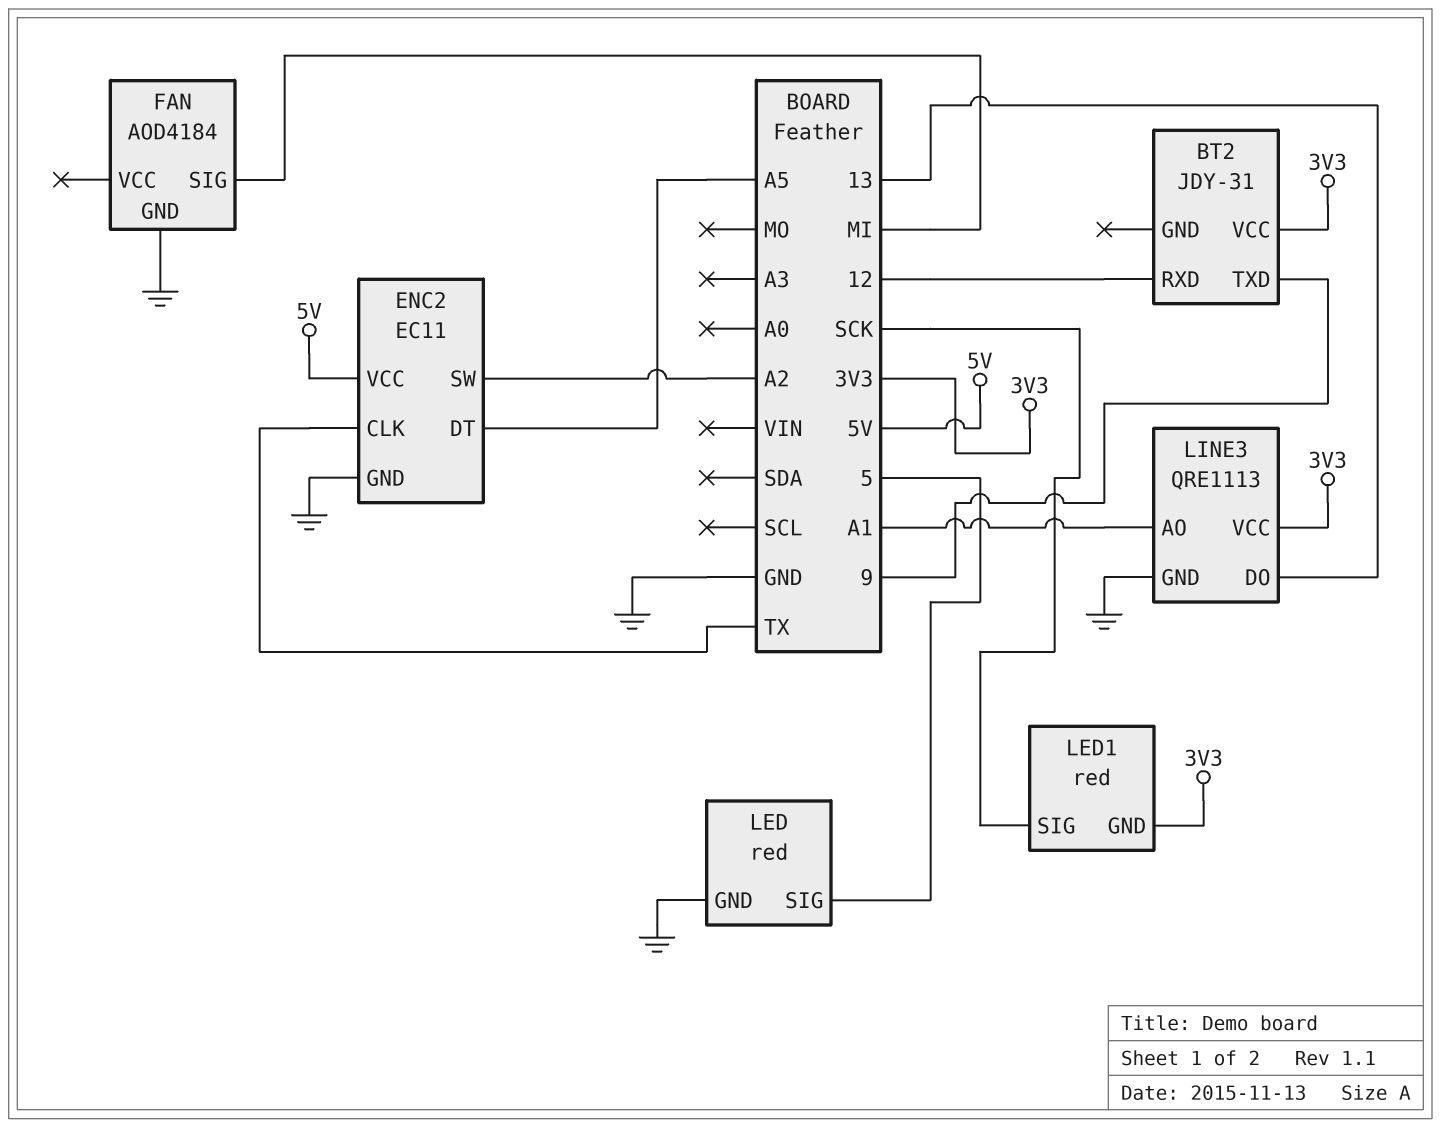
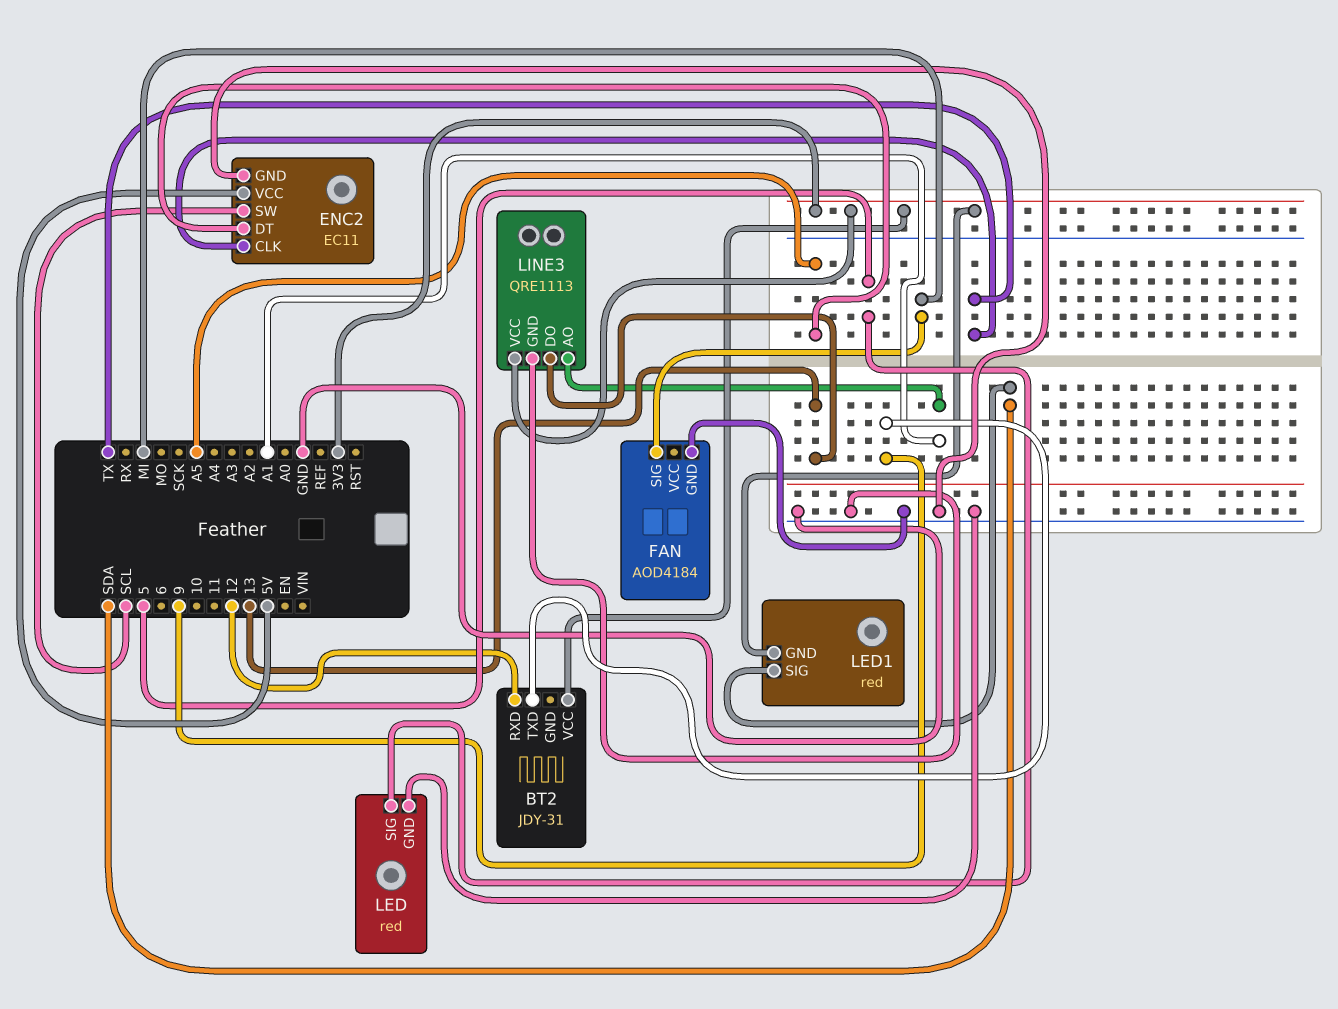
ENC2 pin SW: A2 -> SCL
LED1 pin SIG: SCK -> SDA

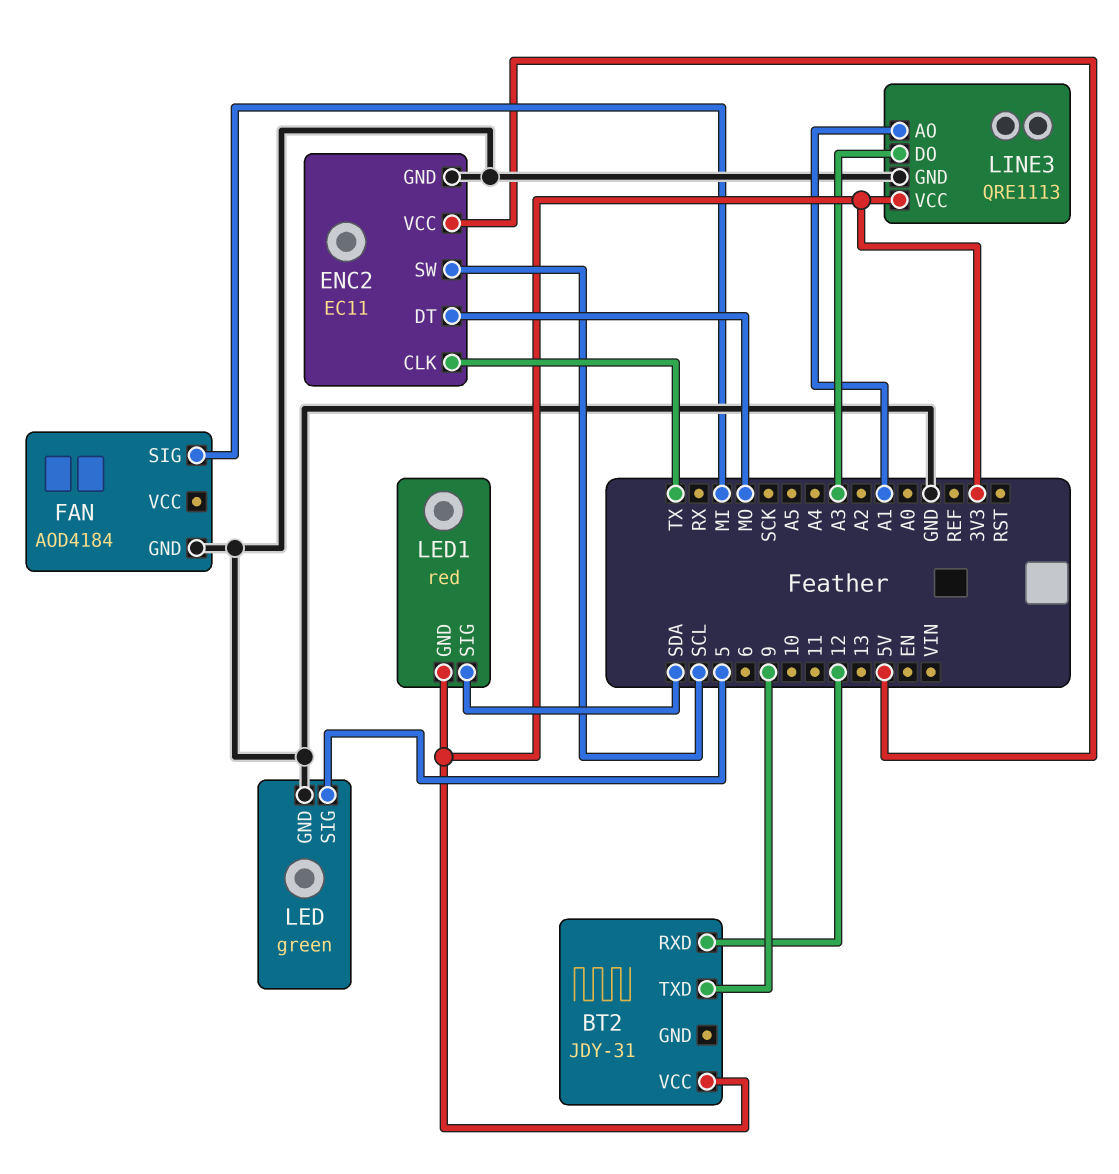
ENC2 pin DT: A5 -> MO
LED: red -> green
LINE3 pin DO: 13 -> A3

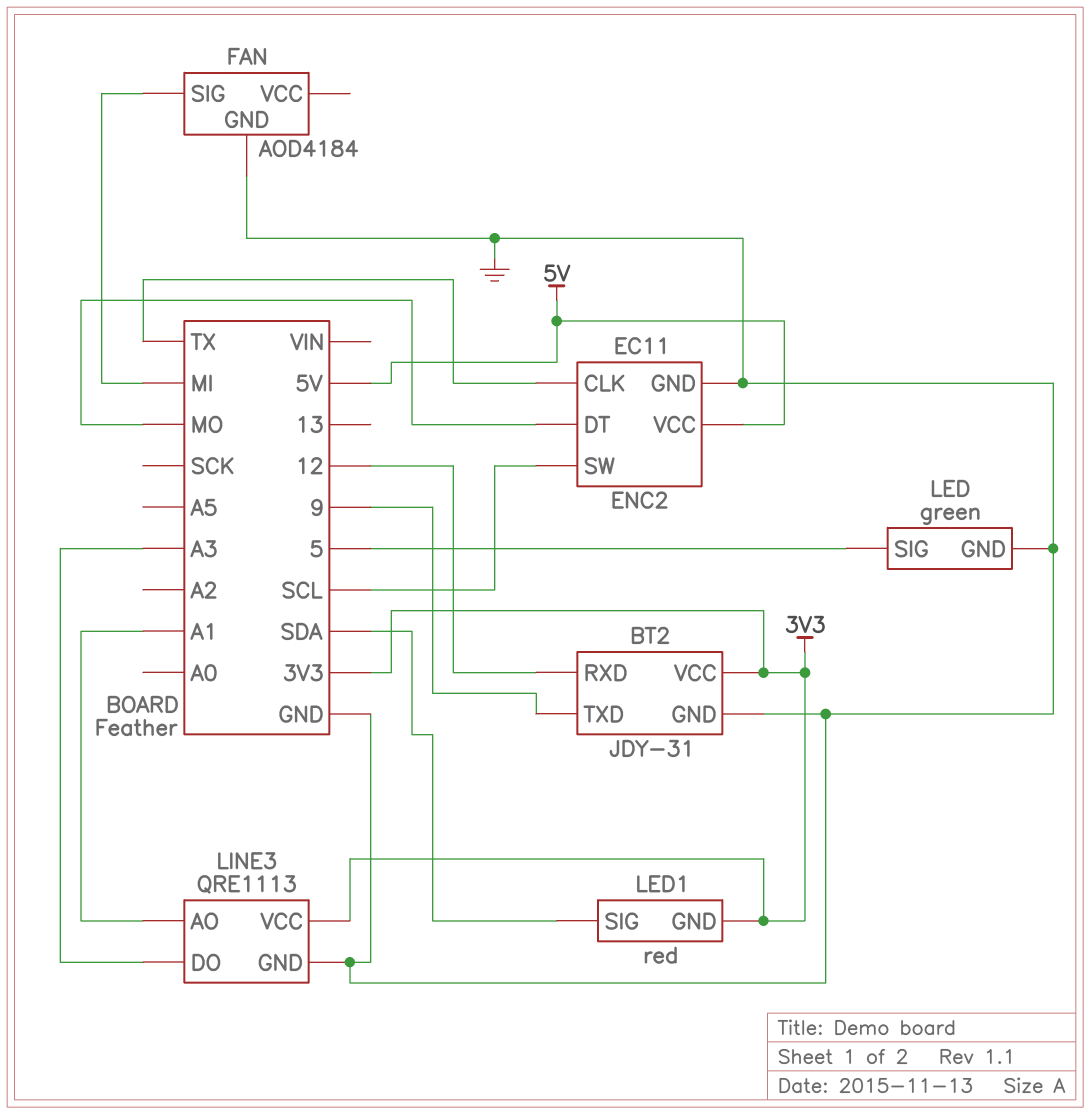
BT2 pin GND: none -> GND

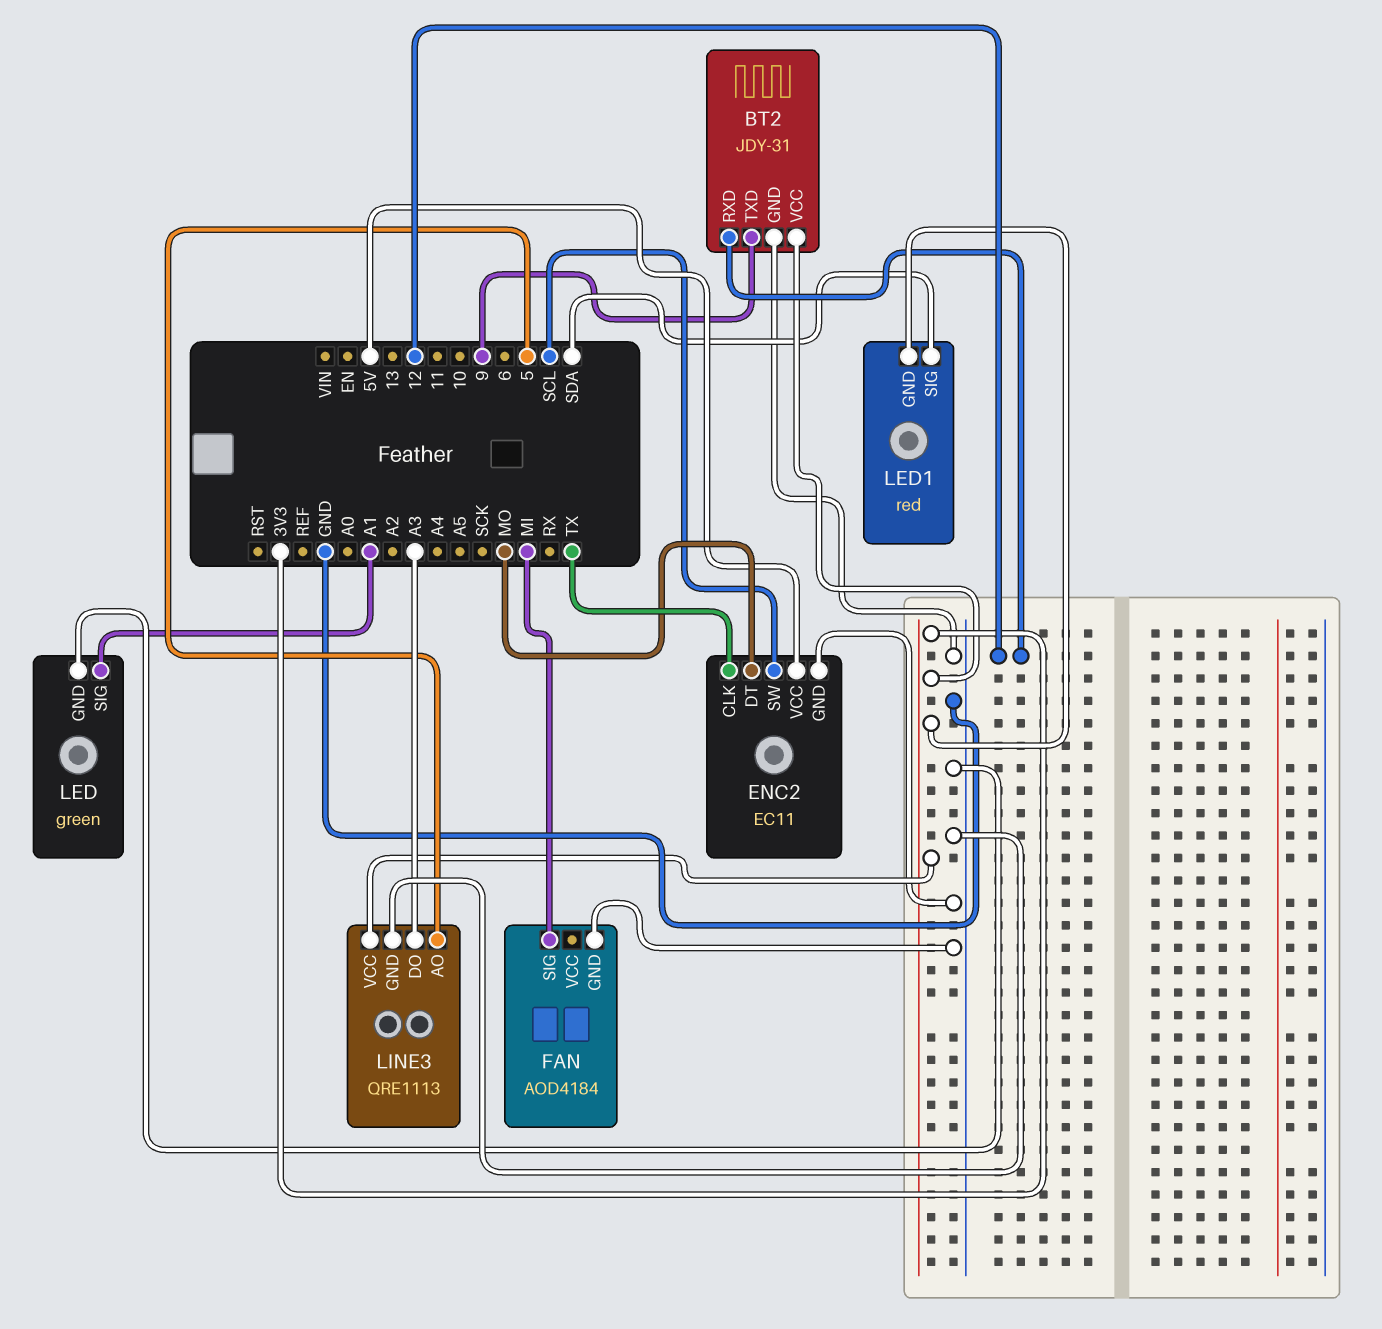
LED pin SIG: 5 -> A1
LINE3 pin AO: A1 -> 5

